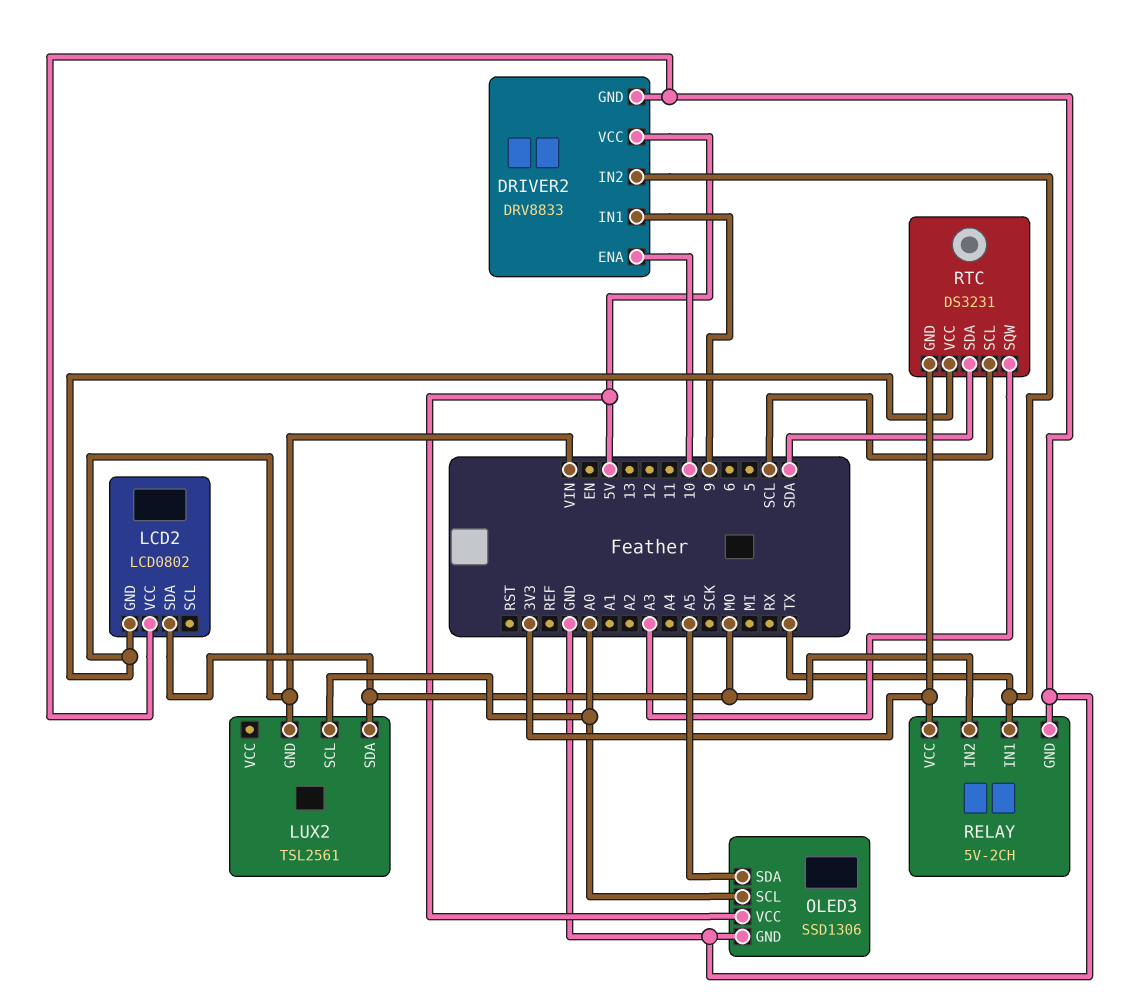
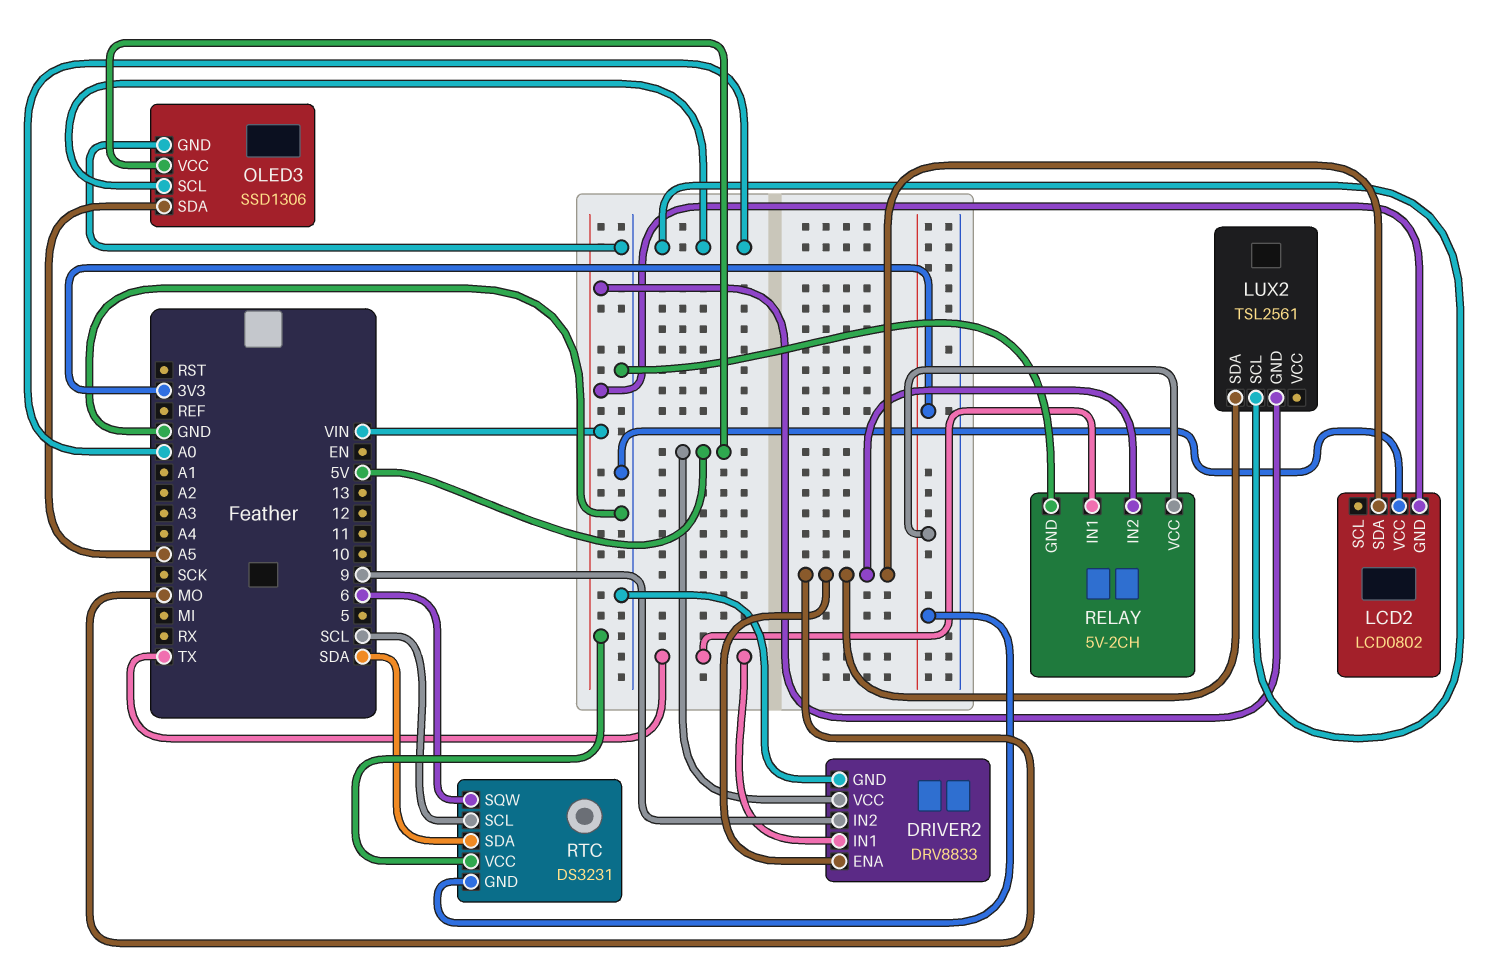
DRIVER2 pin ENA: 10 -> MO
DRIVER2 pin IN1: 9 -> TX
DRIVER2 pin IN2: TX -> 9
RTC pin SQW: A3 -> 6

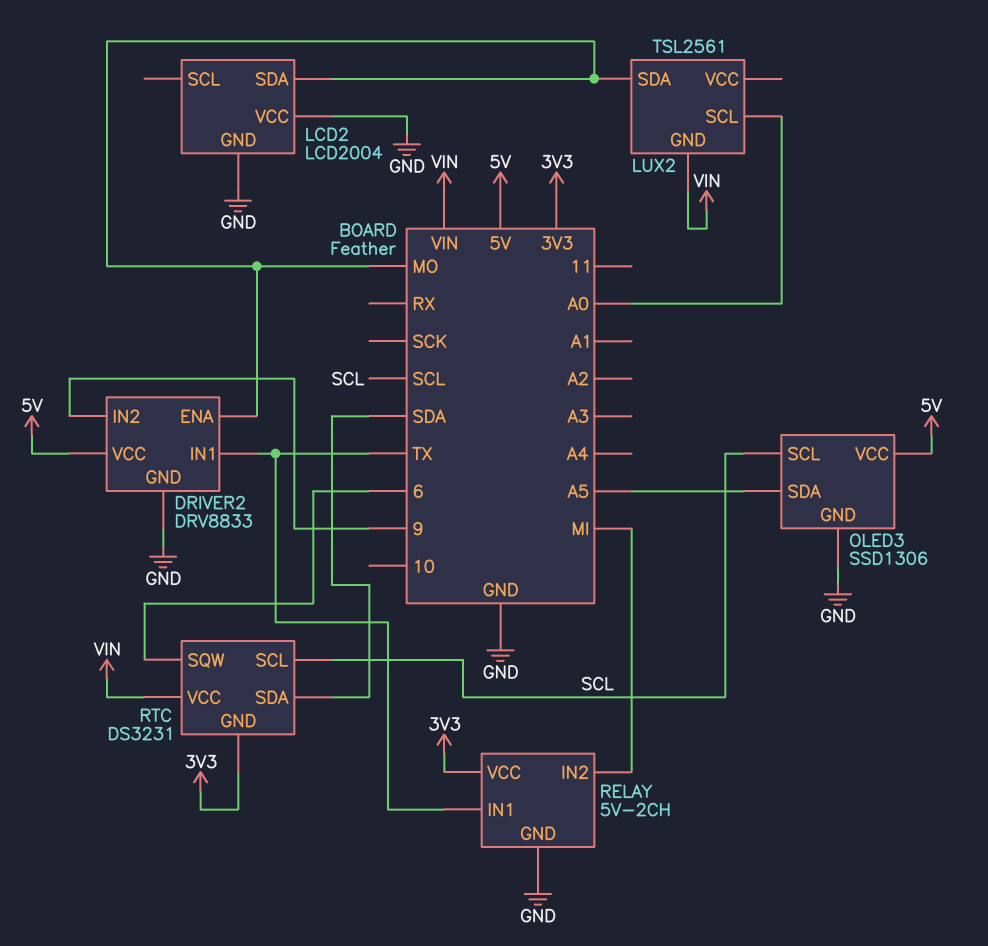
LCD2: LCD0802 -> LCD2004
LCD2 pin GND: VIN -> GND
OLED3 pin SCL: A0 -> SCL
RELAY pin IN2: MO -> MI

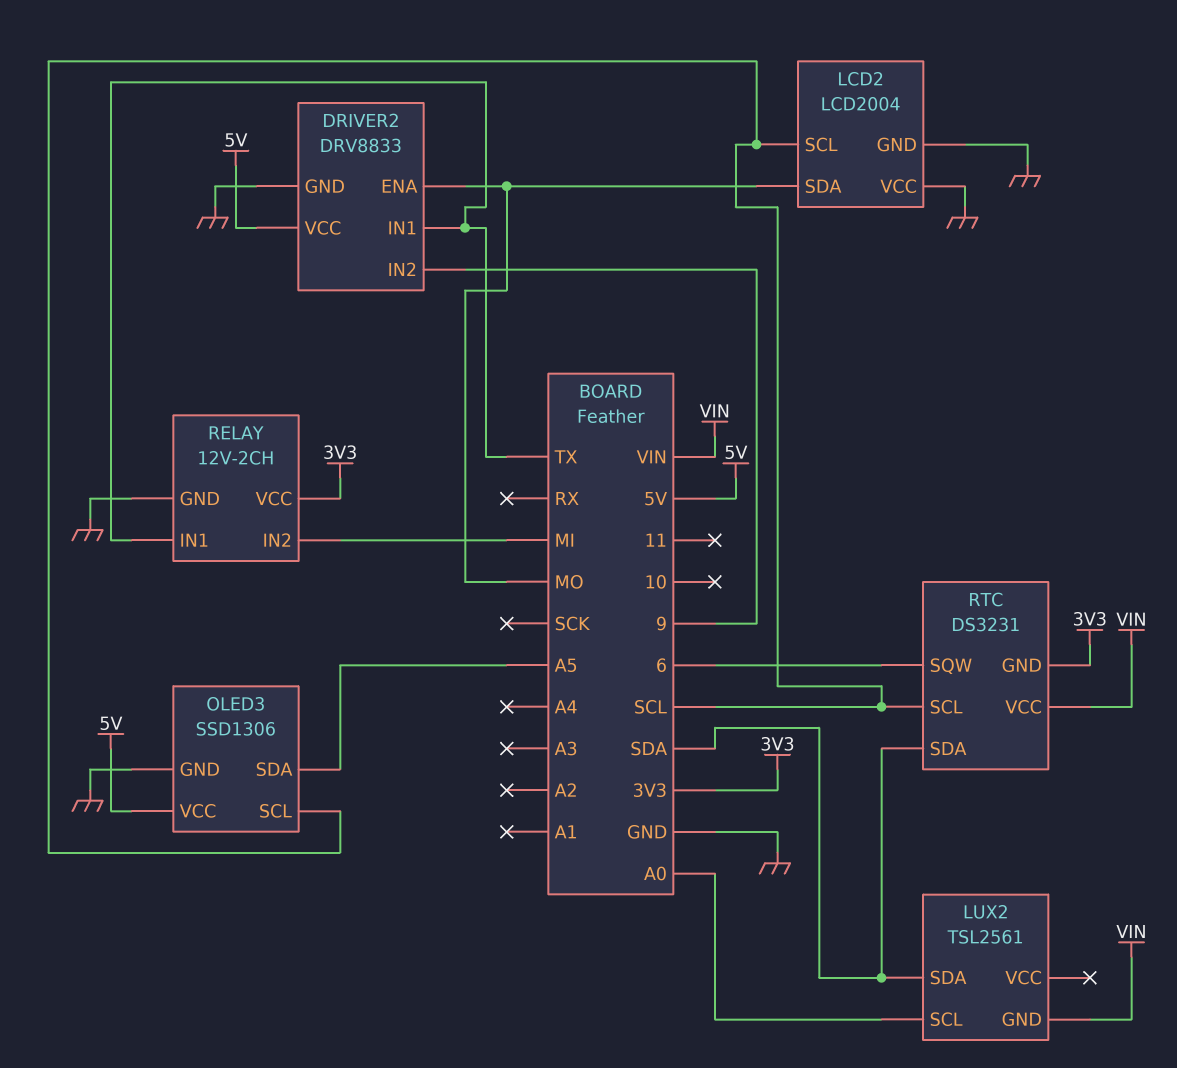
LCD2 pin SCL: none -> SCL
LUX2 pin SDA: MO -> SDA
RELAY: 5V-2CH -> 12V-2CH

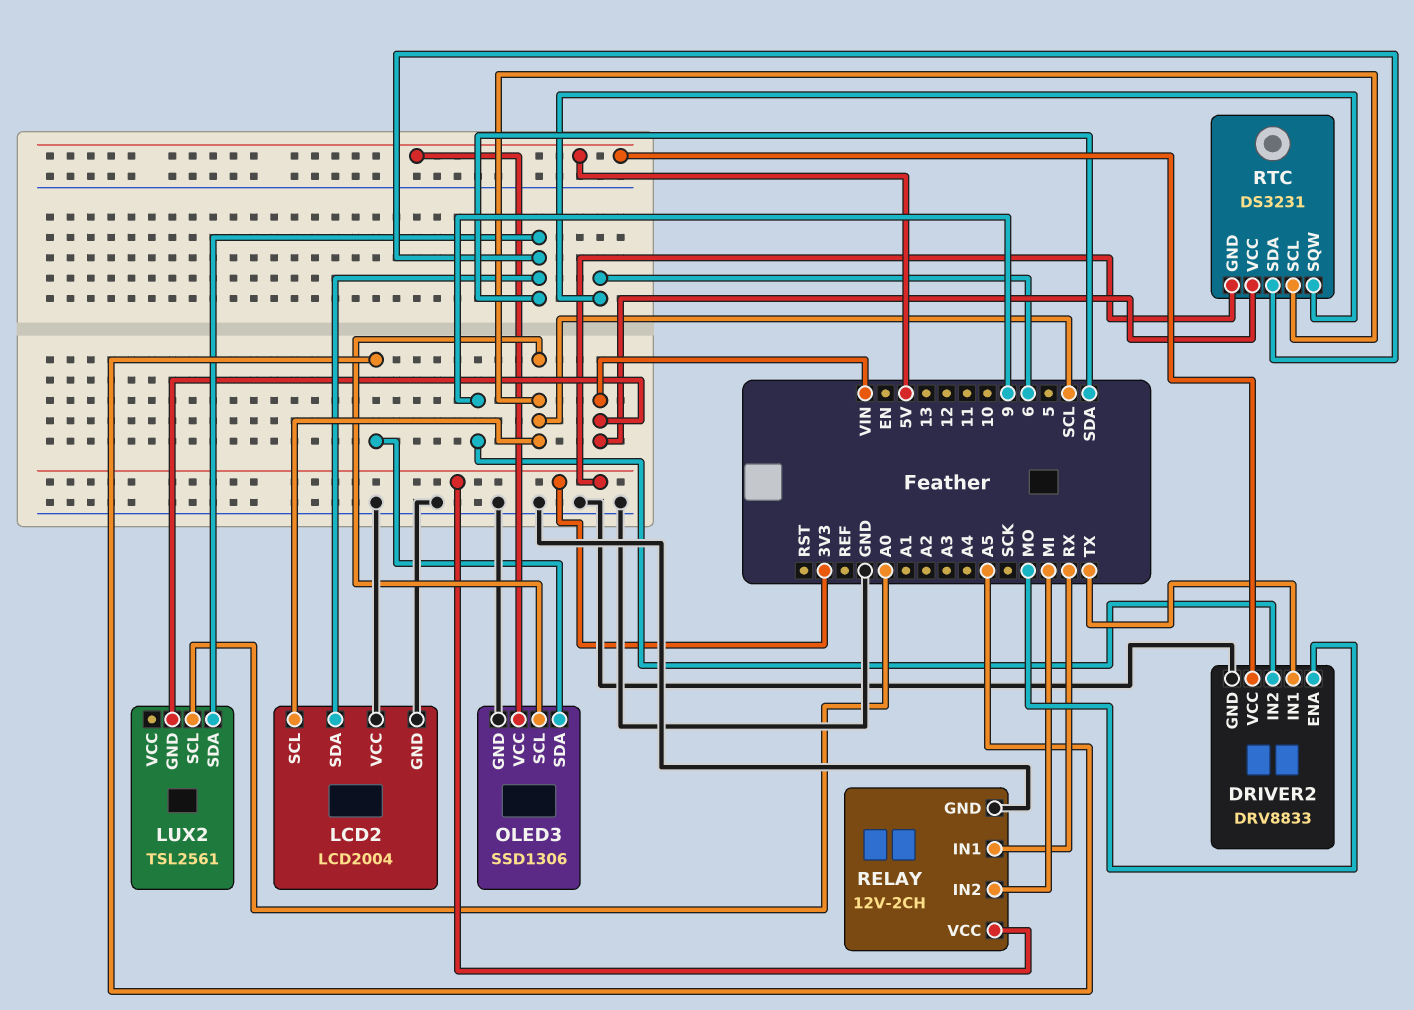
LCD2 pin SDA: MO -> SDA
RELAY pin IN1: TX -> RX

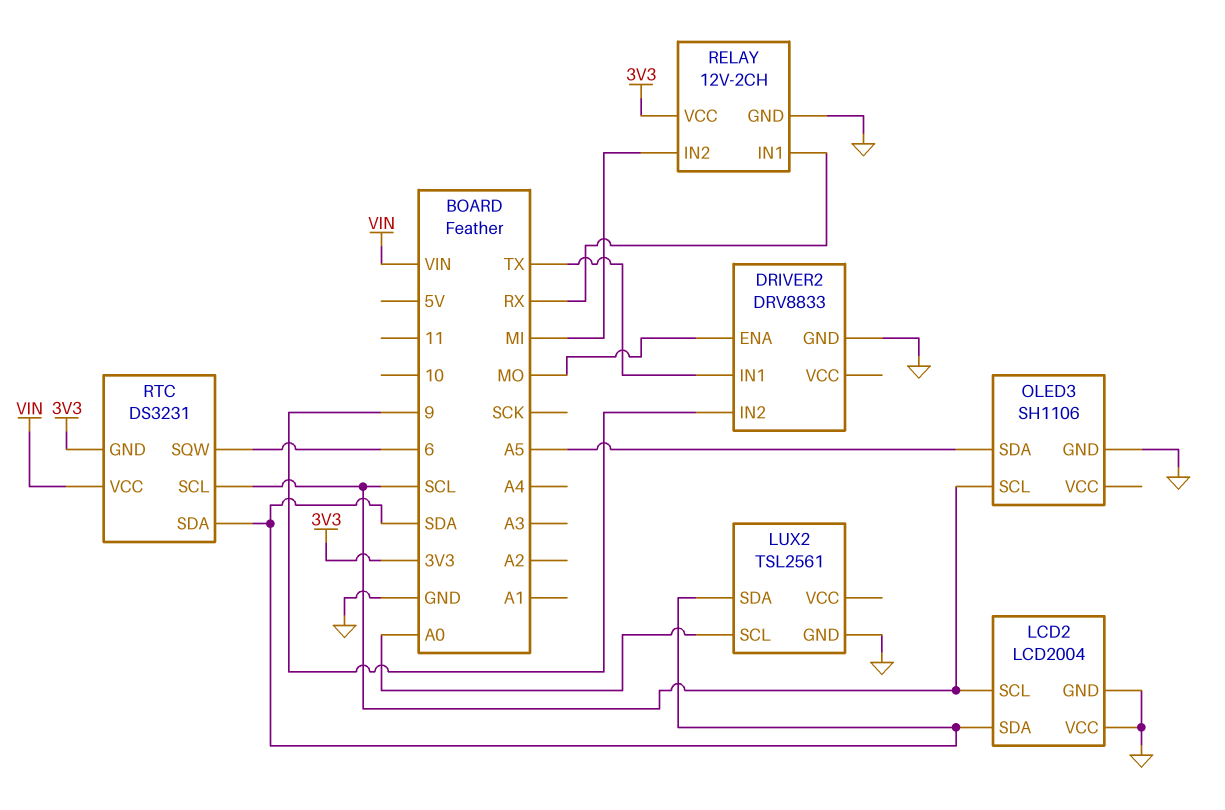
DRIVER2 pin VCC: 5V -> none
LUX2 pin GND: VIN -> GND
OLED3: SSD1306 -> SH1106
OLED3 pin VCC: 5V -> none

